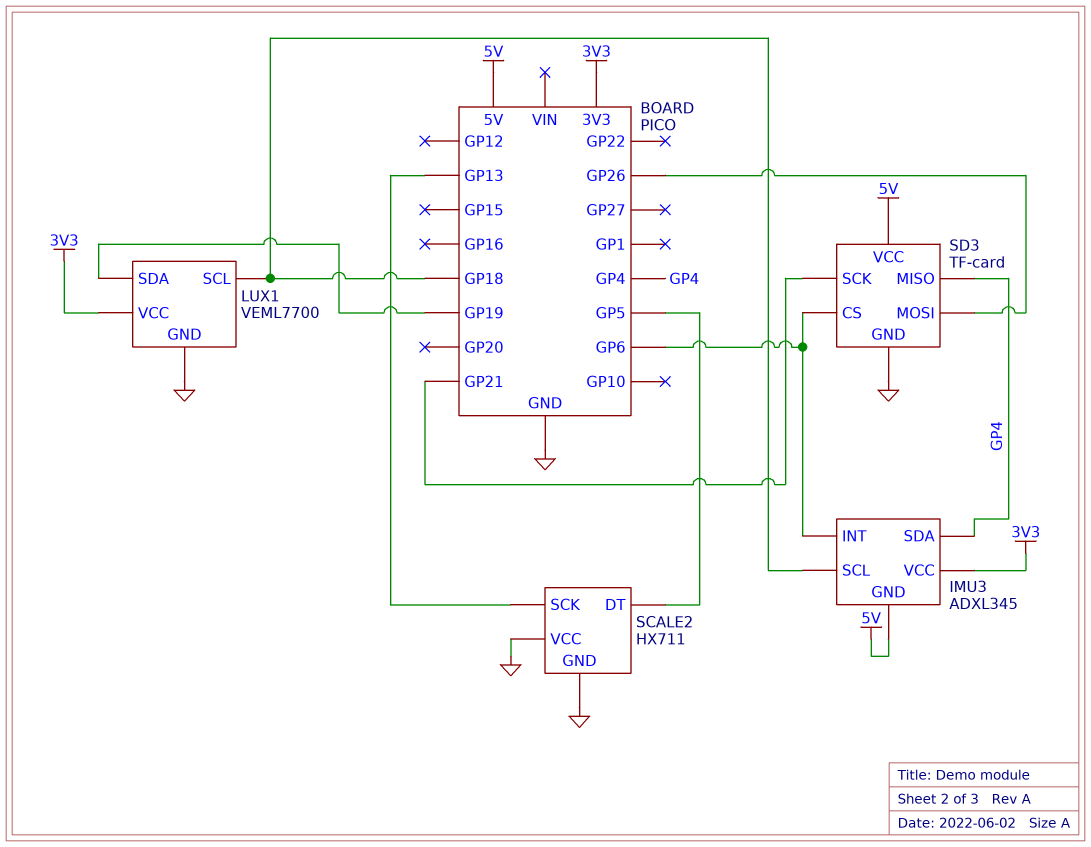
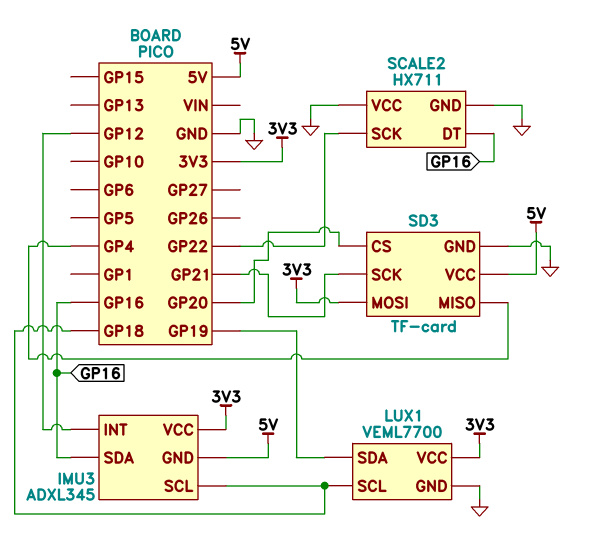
IMU3 pin INT: GP6 -> GP12
IMU3 pin SDA: GP4 -> GP16
SCALE2 pin DT: GP5 -> GP16
SCALE2 pin SCK: GP13 -> GP22
SD3 pin CS: GP6 -> GP20
SD3 pin MOSI: GP26 -> 3V3

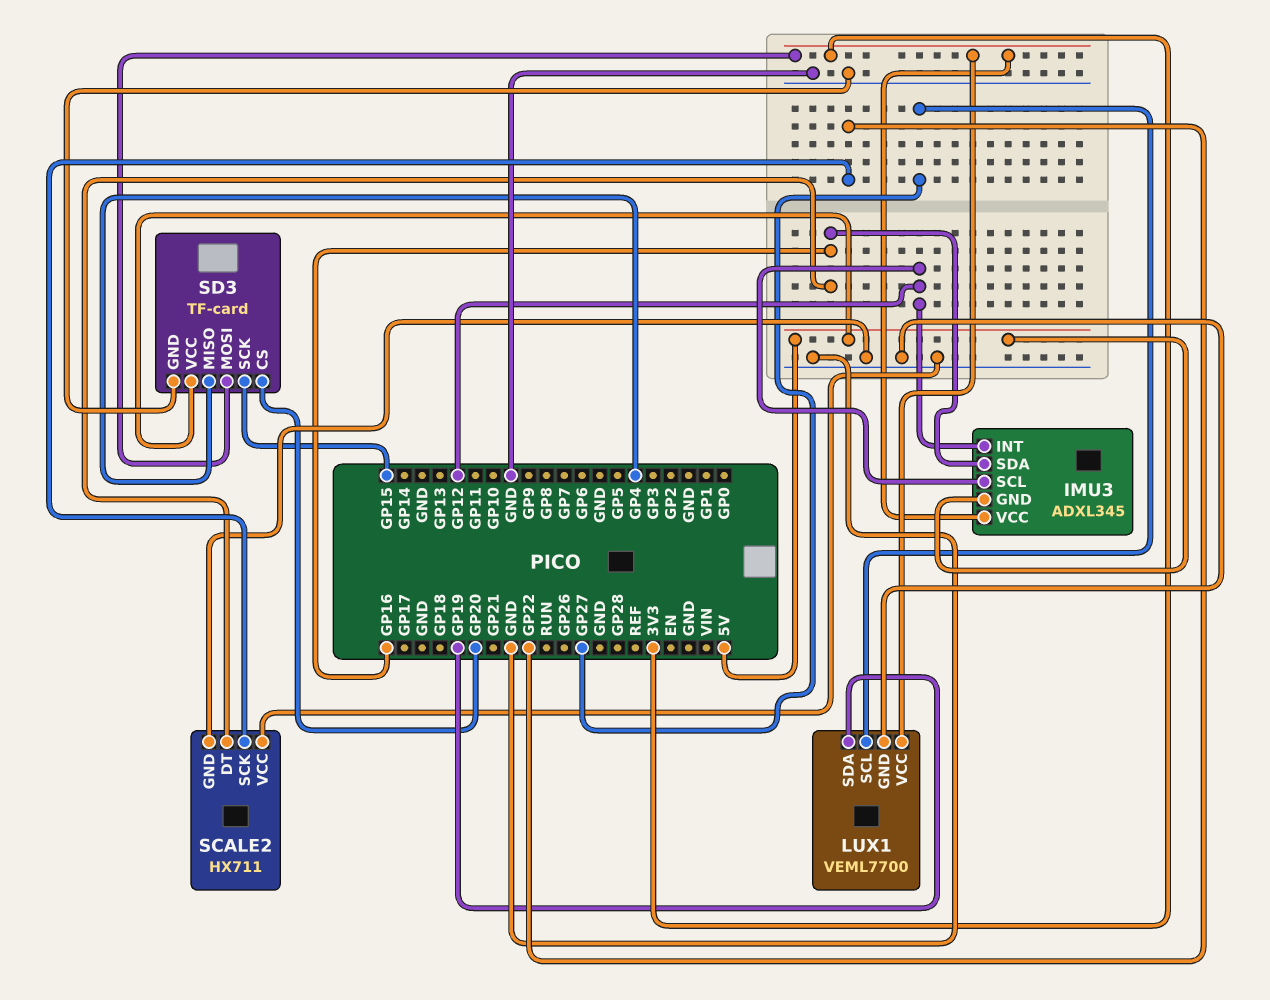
IMU3 pin SCL: GP18 -> GP12
LUX1 pin SCL: GP18 -> GP27
SD3 pin SCK: GP21 -> GP15

